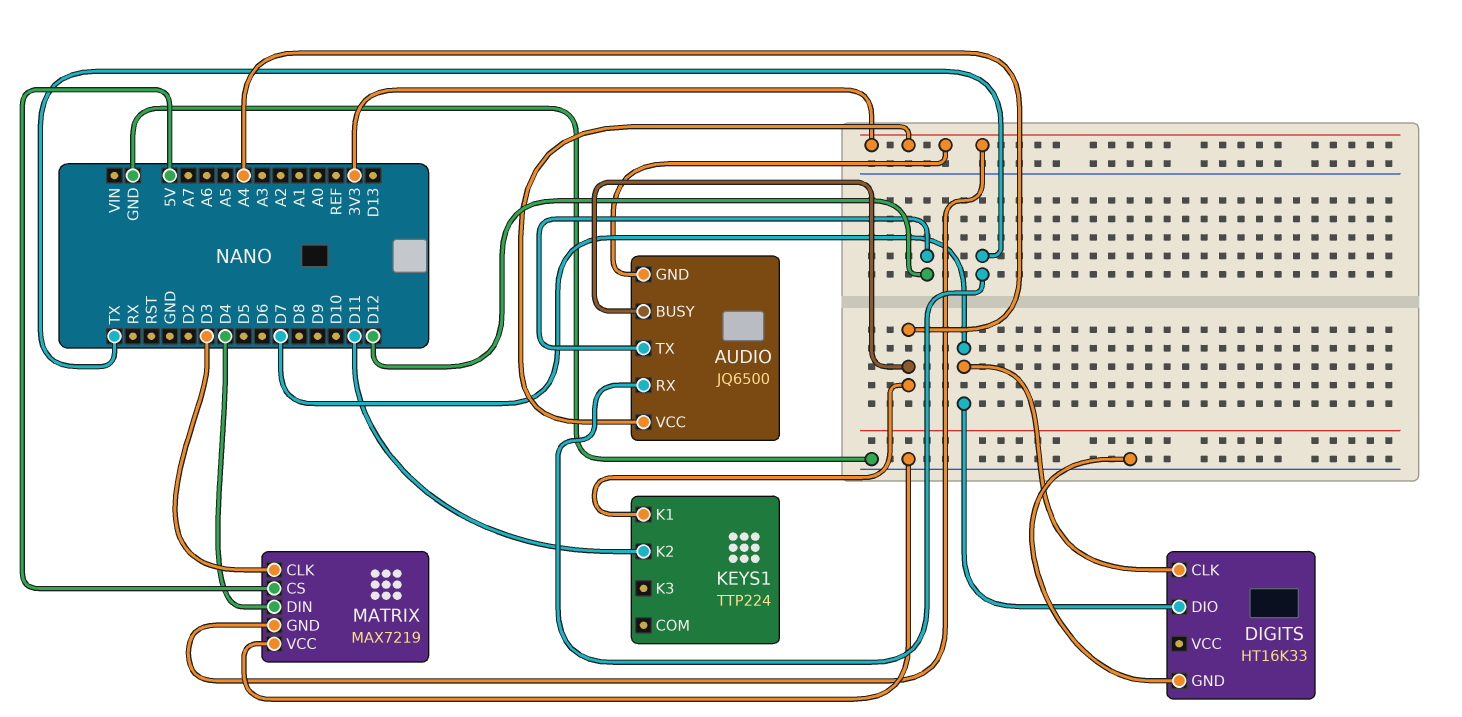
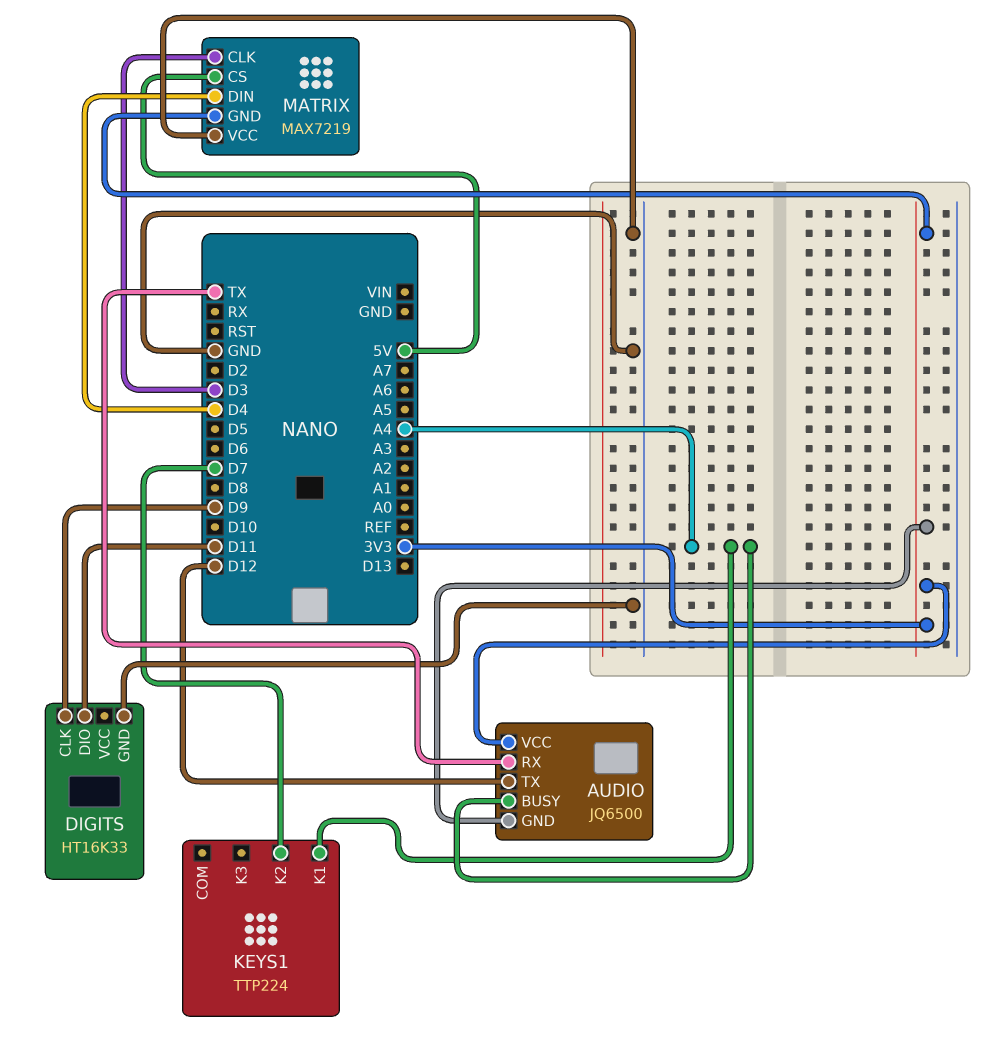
DIGITS pin CLK: D7 -> D9
DIGITS pin DIO: D7 -> D11
KEYS1 pin K2: D11 -> D7

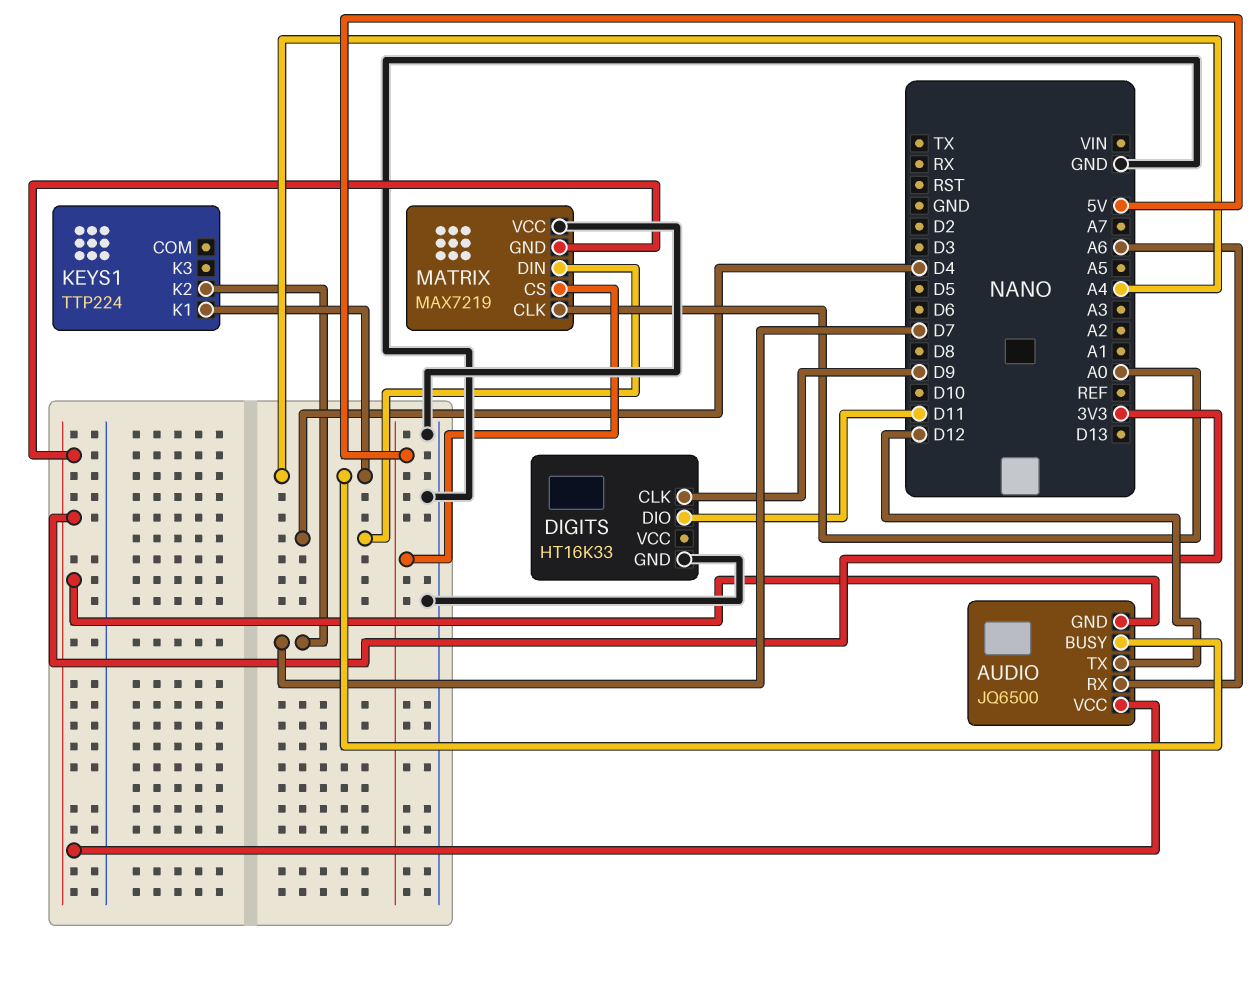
AUDIO pin RX: TX -> A6
MATRIX pin CLK: D3 -> A0

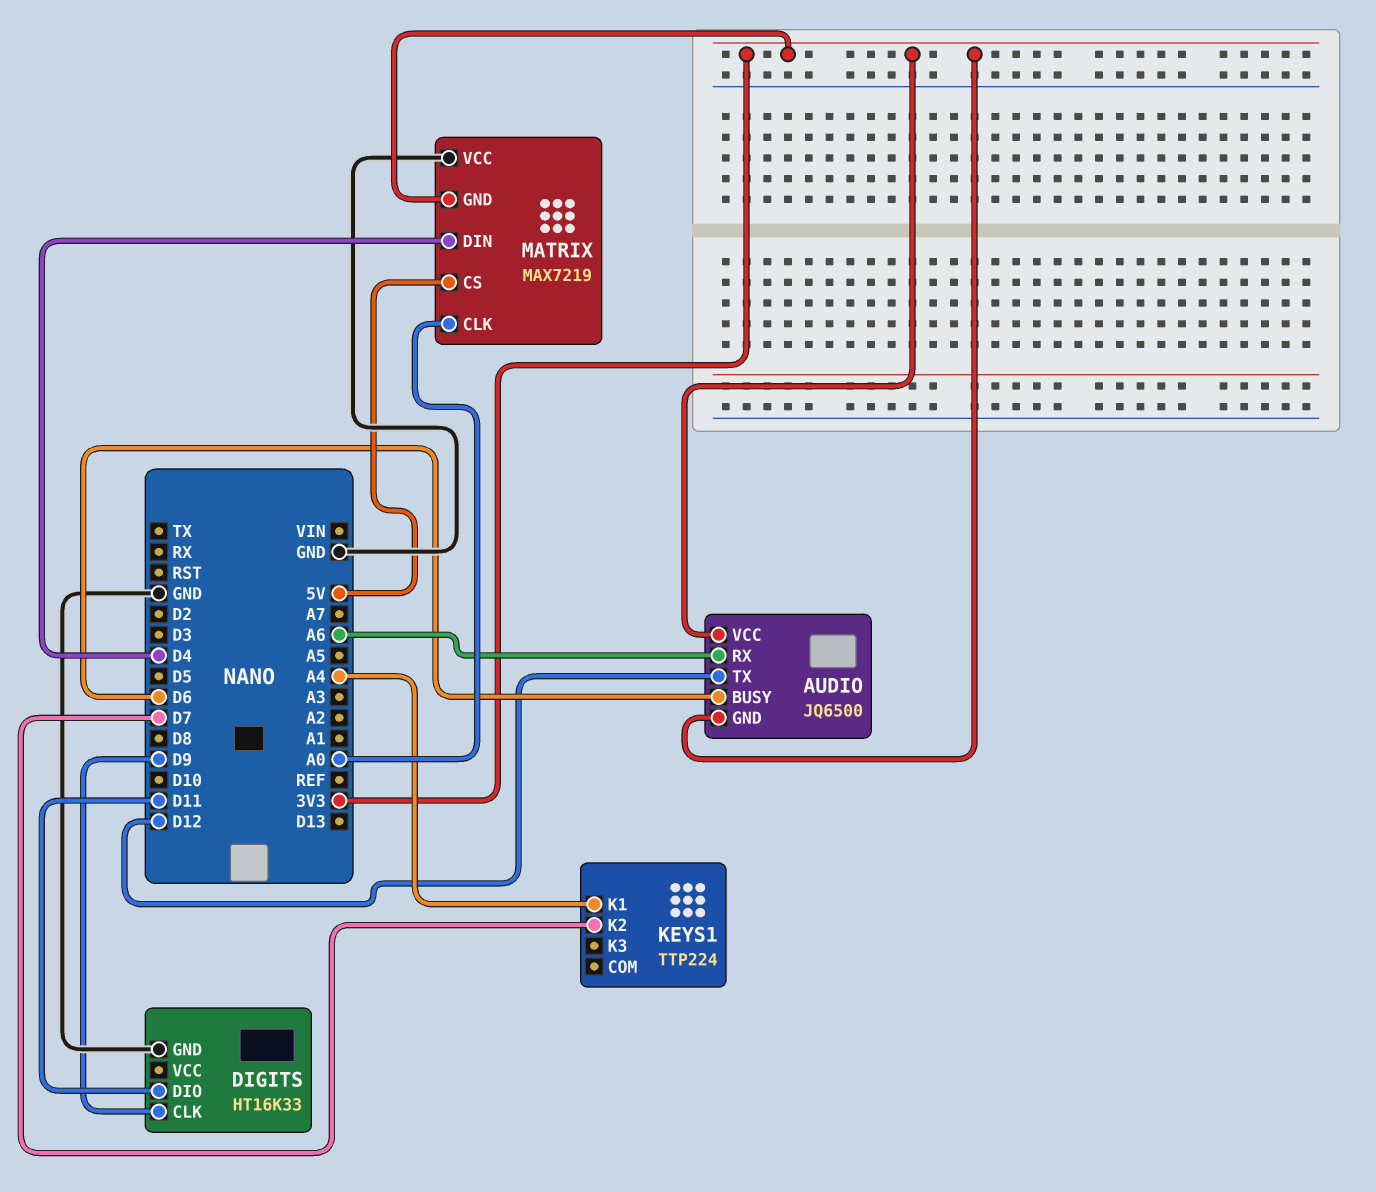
AUDIO pin BUSY: A4 -> D6

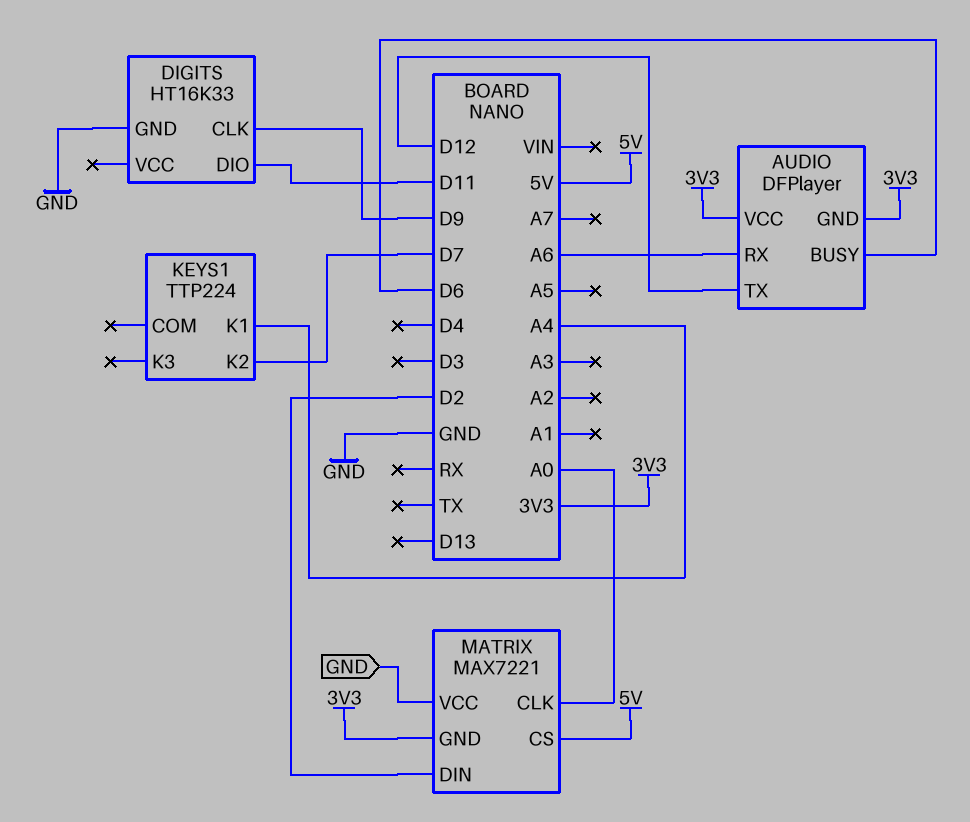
AUDIO: JQ6500 -> DFPlayer
MATRIX: MAX7219 -> MAX7221
MATRIX pin DIN: D4 -> D2

